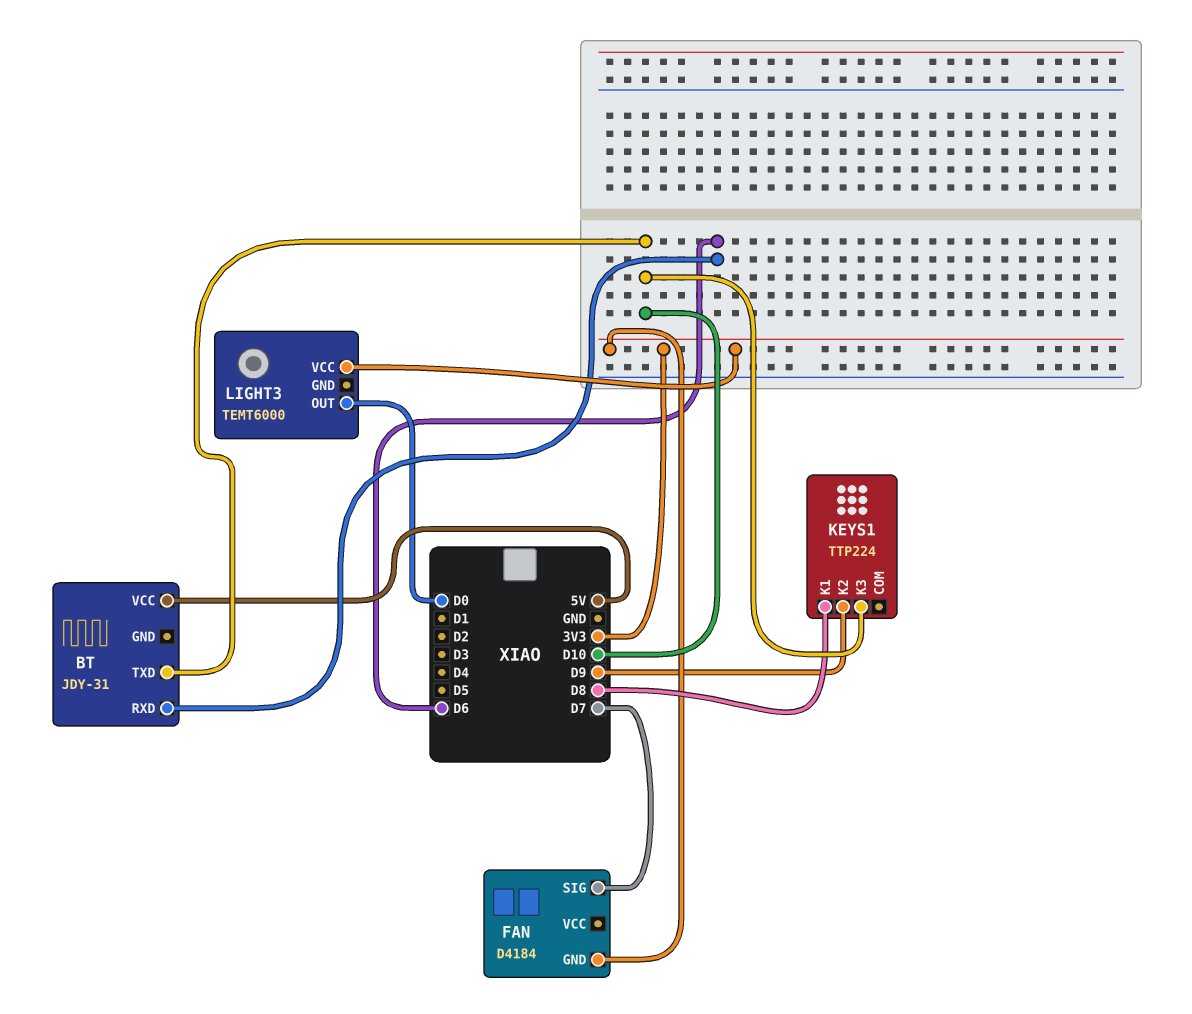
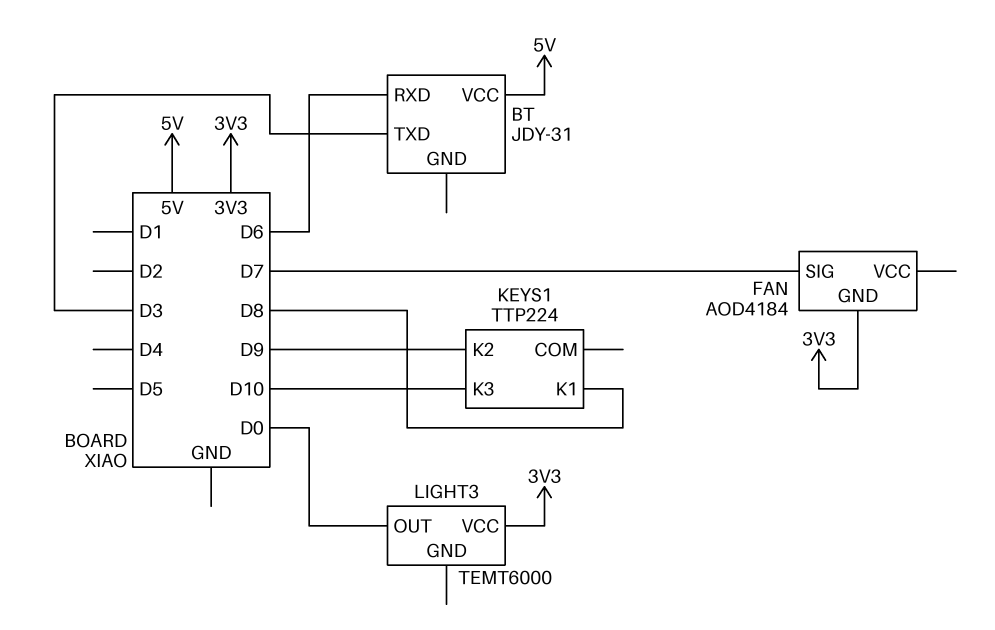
BT pin TXD: D10 -> D3
FAN: D4184 -> AOD4184

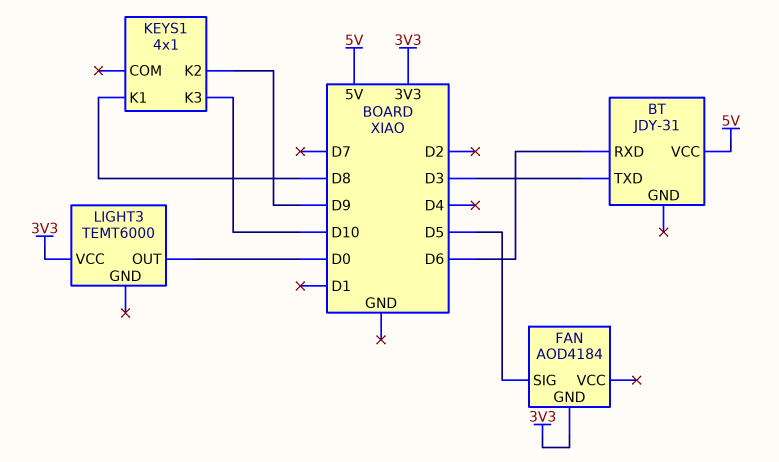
FAN pin SIG: D7 -> D5
KEYS1: TTP224 -> 4x1

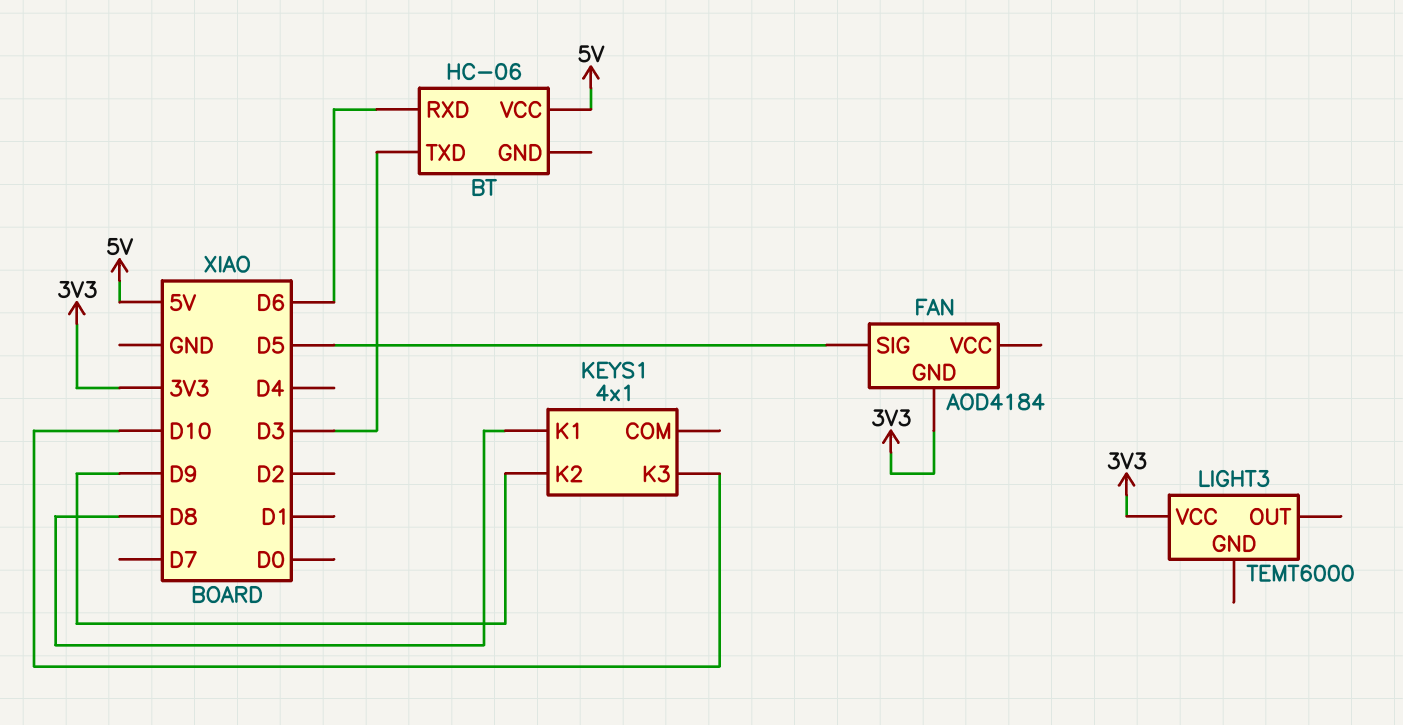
BT: JDY-31 -> HC-06
LIGHT3 pin OUT: D0 -> none

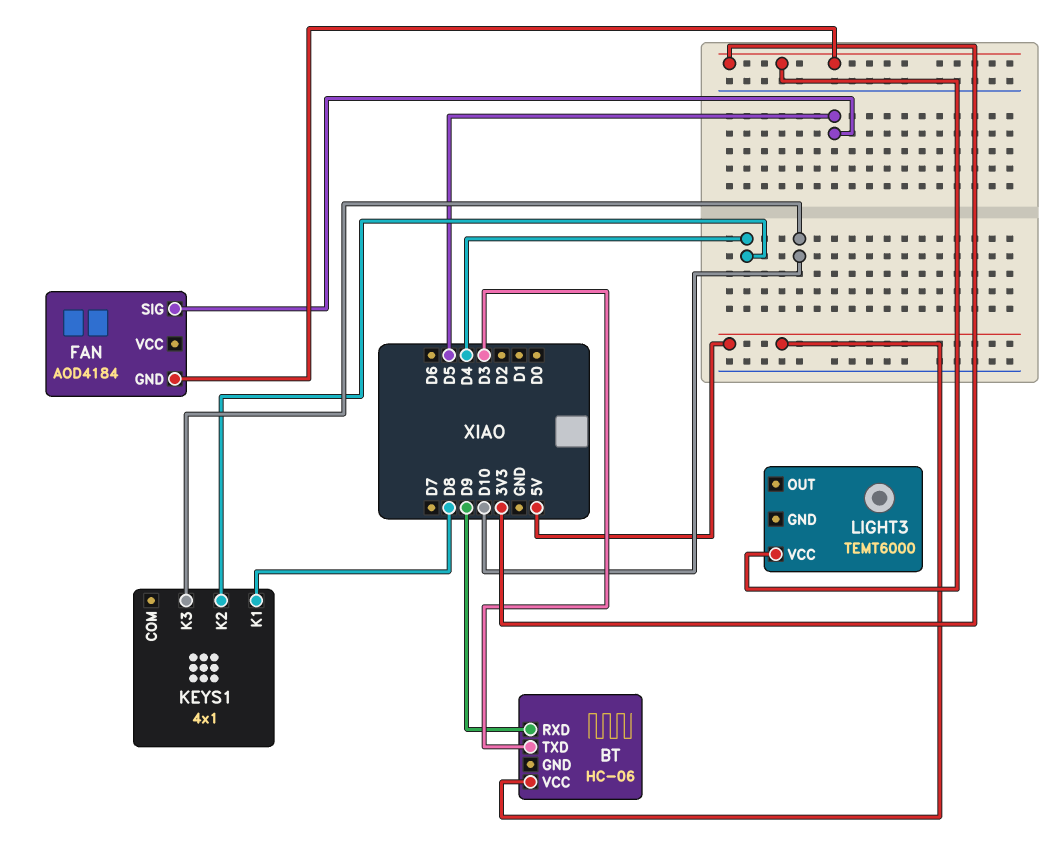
BT pin RXD: D6 -> D9
KEYS1 pin K2: D9 -> D4

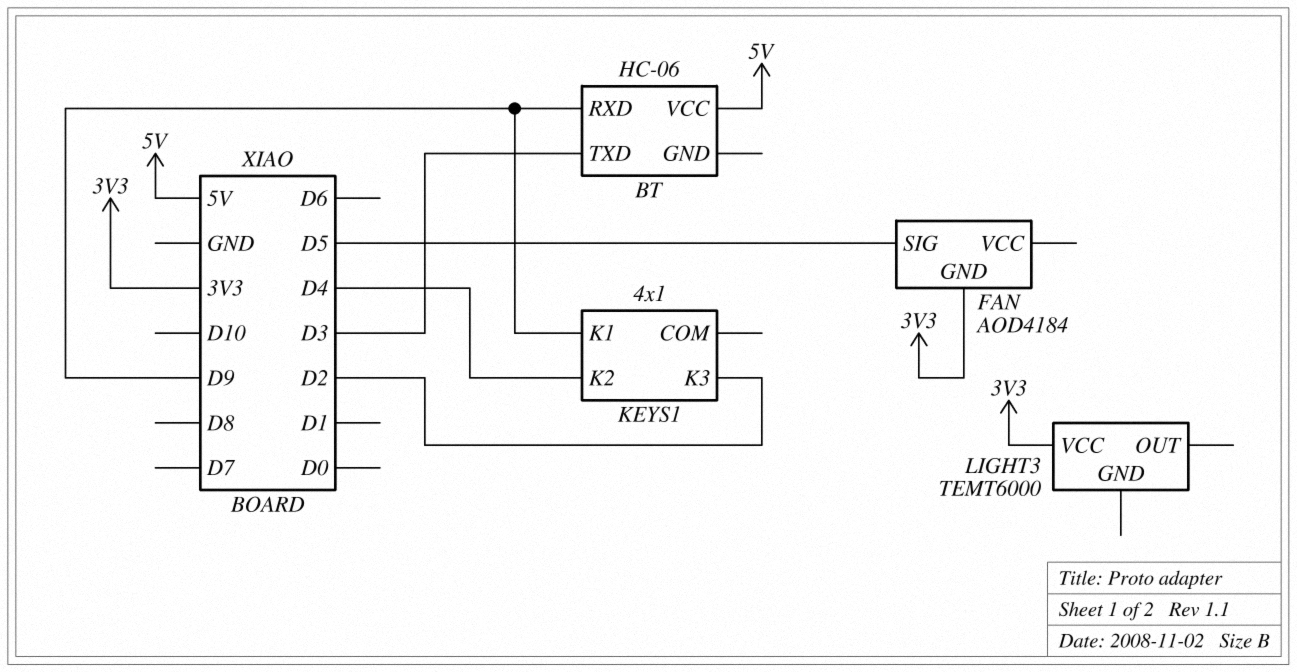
KEYS1 pin K1: D8 -> D9
KEYS1 pin K3: D10 -> D2

